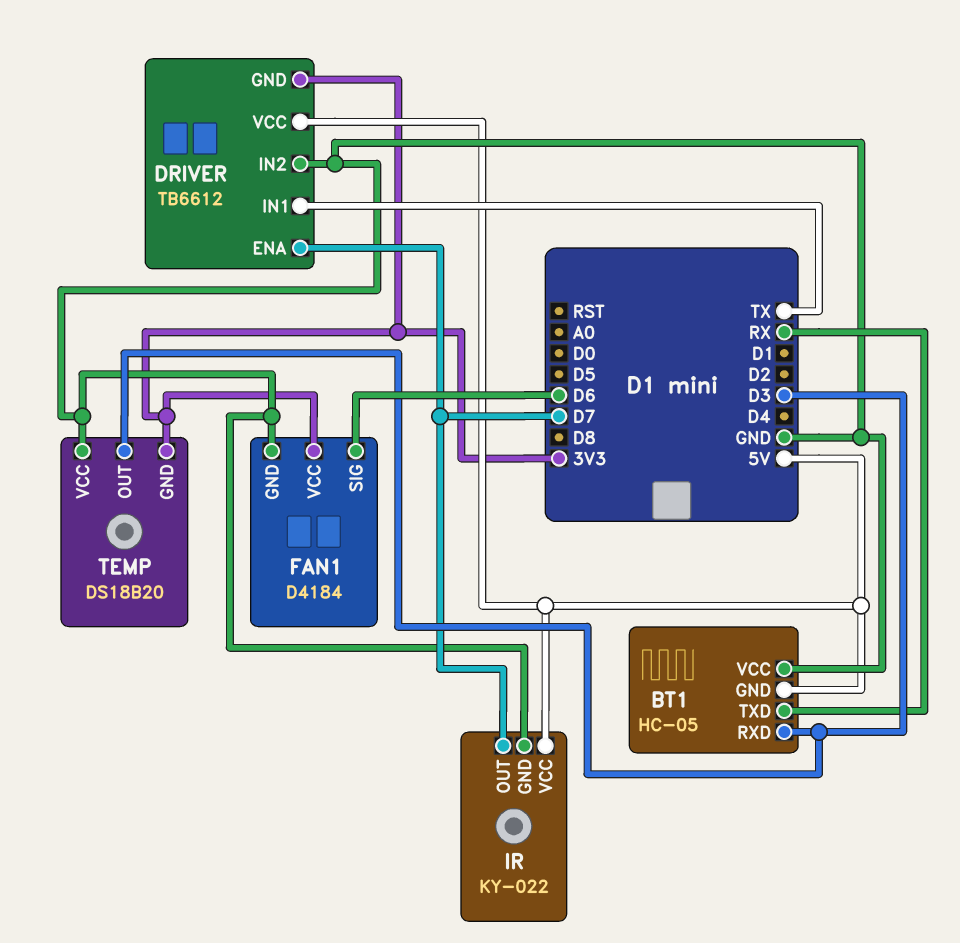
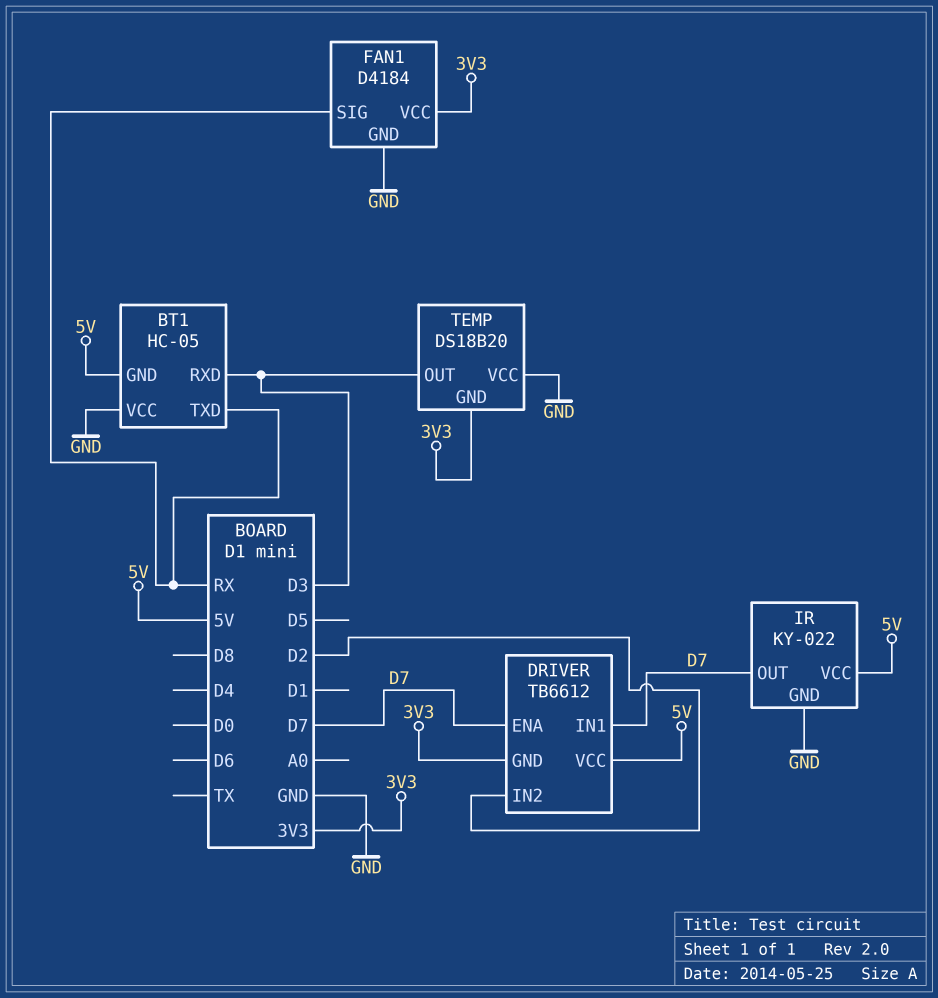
DRIVER pin IN1: TX -> D7
DRIVER pin IN2: GND -> D2
FAN1 pin SIG: D6 -> RX

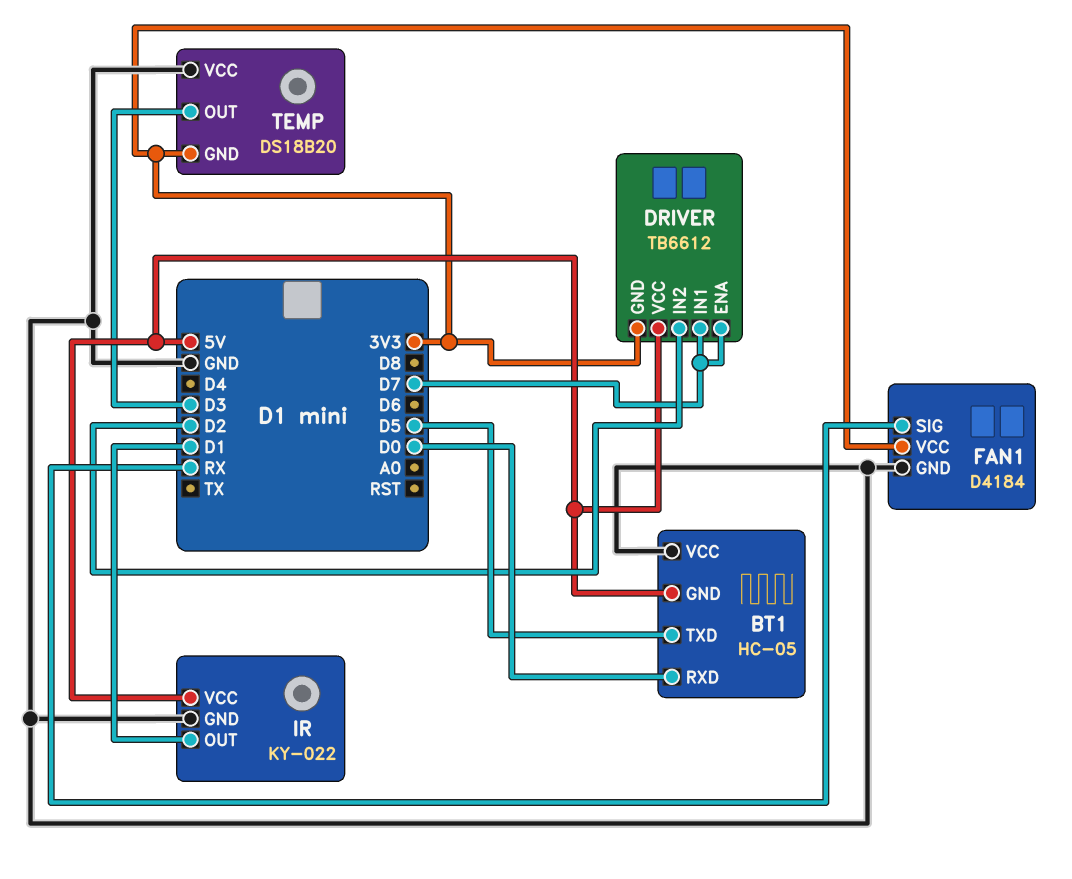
BT1 pin RXD: D3 -> D0
BT1 pin TXD: RX -> D5
IR pin OUT: D7 -> D1

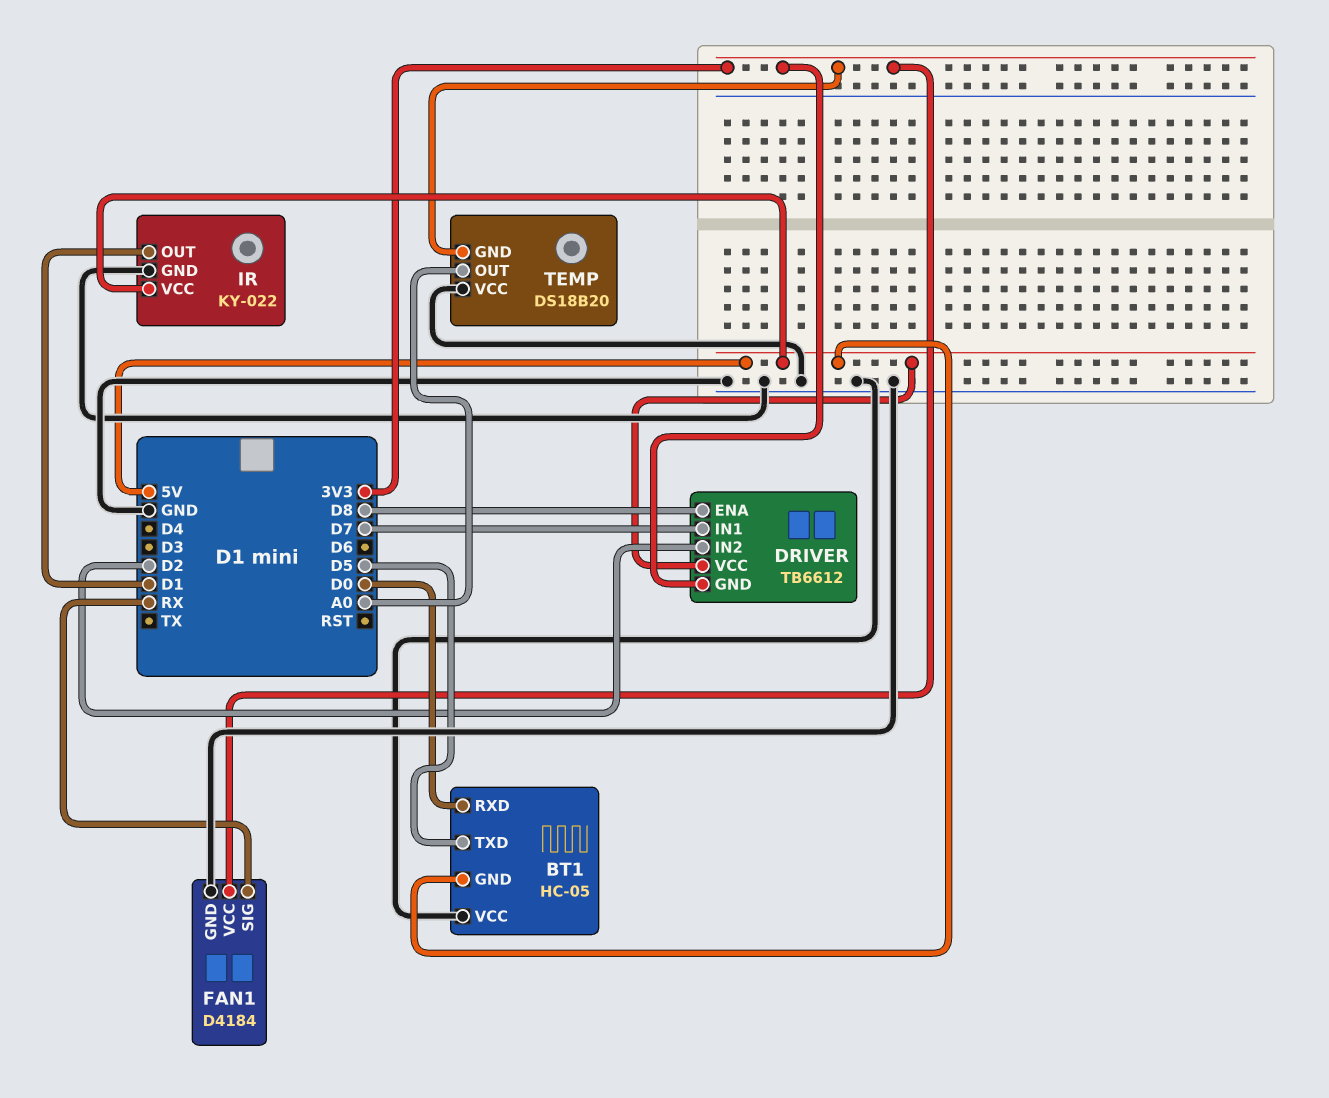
DRIVER pin ENA: D7 -> D8
TEMP pin OUT: D3 -> A0

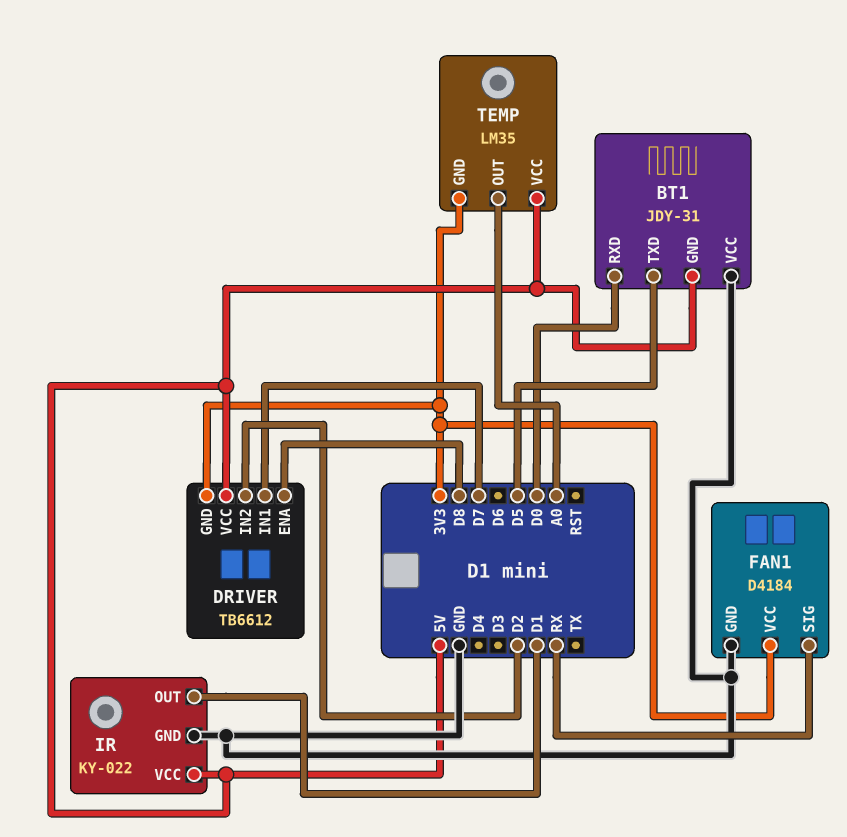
BT1: HC-05 -> JDY-31
TEMP: DS18B20 -> LM35
TEMP pin VCC: GND -> 5V

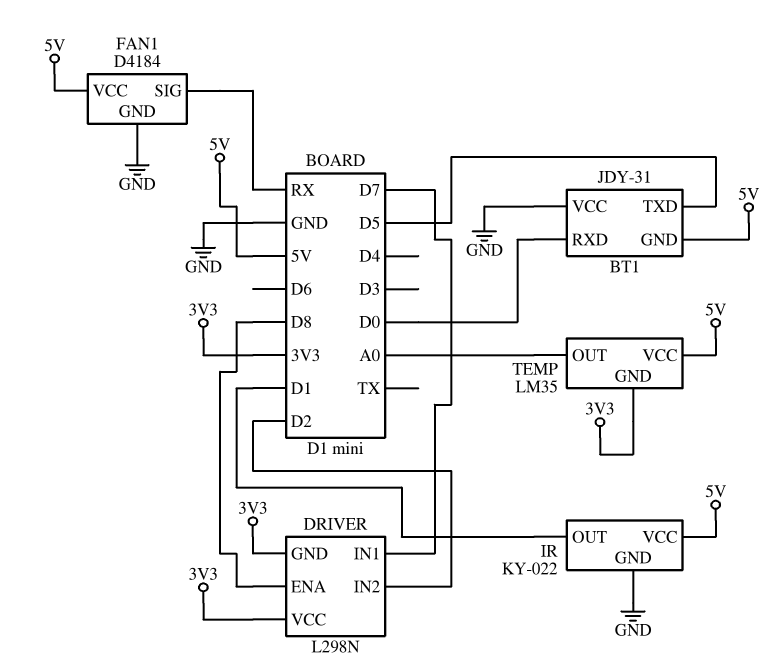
DRIVER: TB6612 -> L298N
DRIVER pin VCC: 5V -> 3V3
FAN1 pin VCC: 3V3 -> 5V

